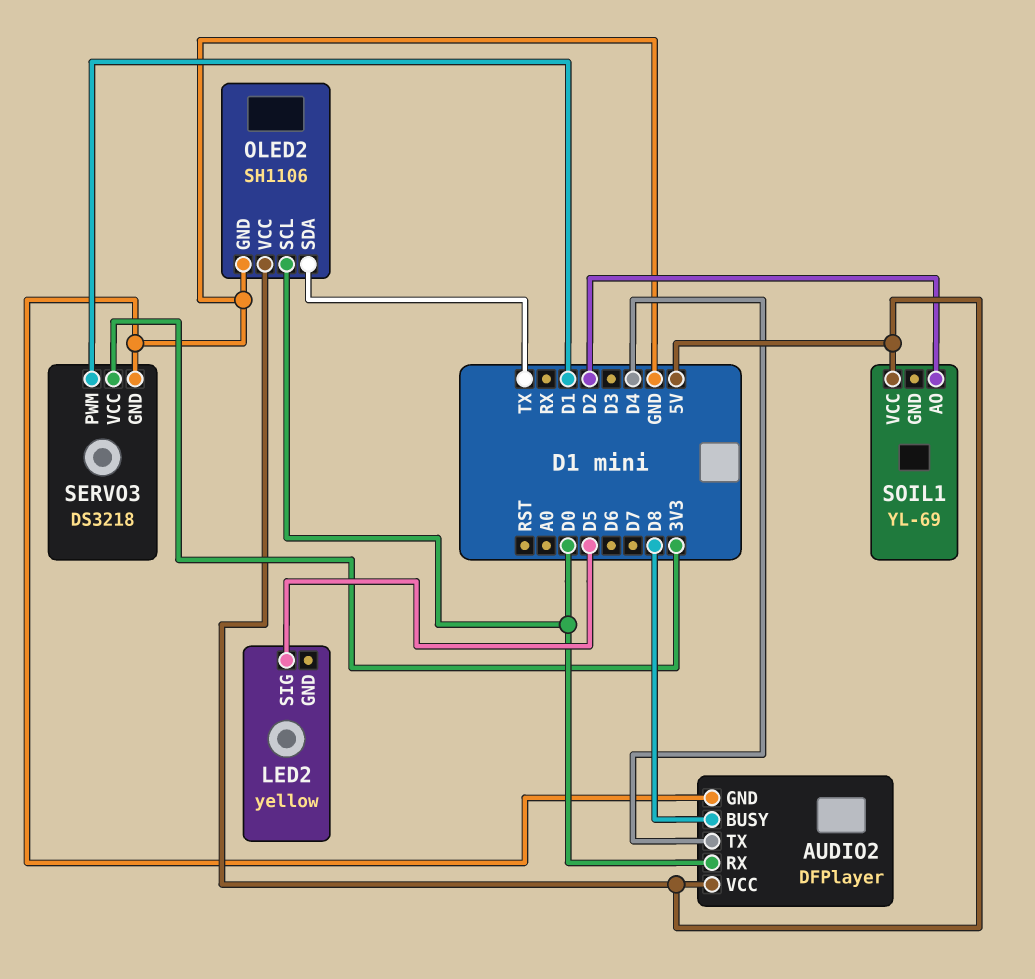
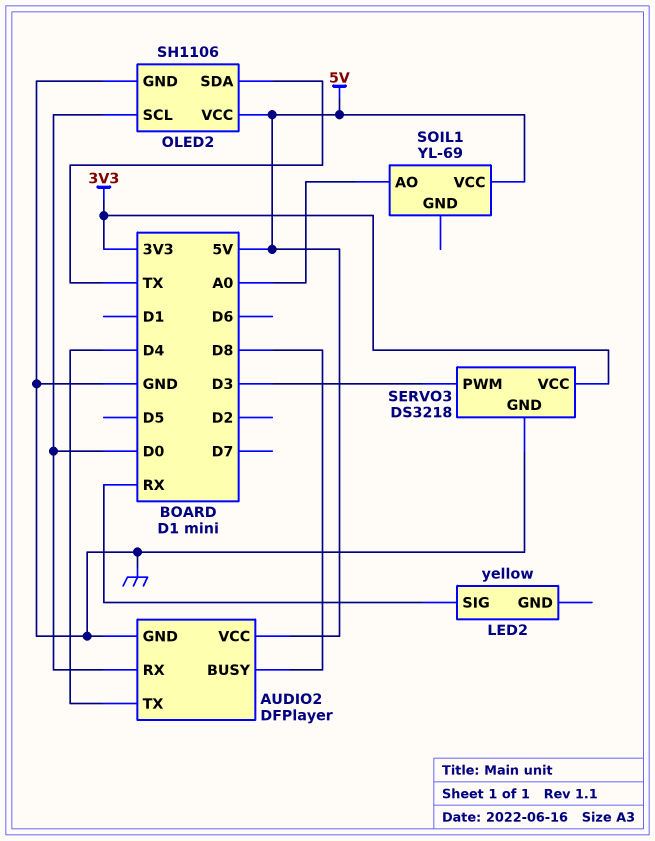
LED2 pin SIG: D5 -> RX
SERVO3 pin PWM: D1 -> D3
SOIL1 pin AO: D2 -> A0

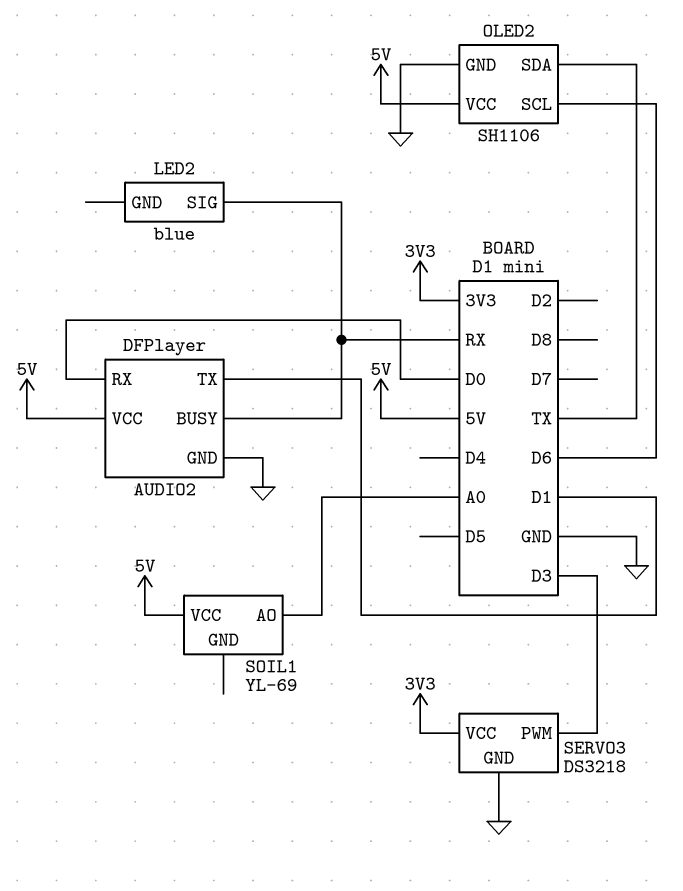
AUDIO2 pin BUSY: D8 -> RX
AUDIO2 pin TX: D4 -> D1
LED2: yellow -> blue
OLED2 pin SCL: D0 -> D6

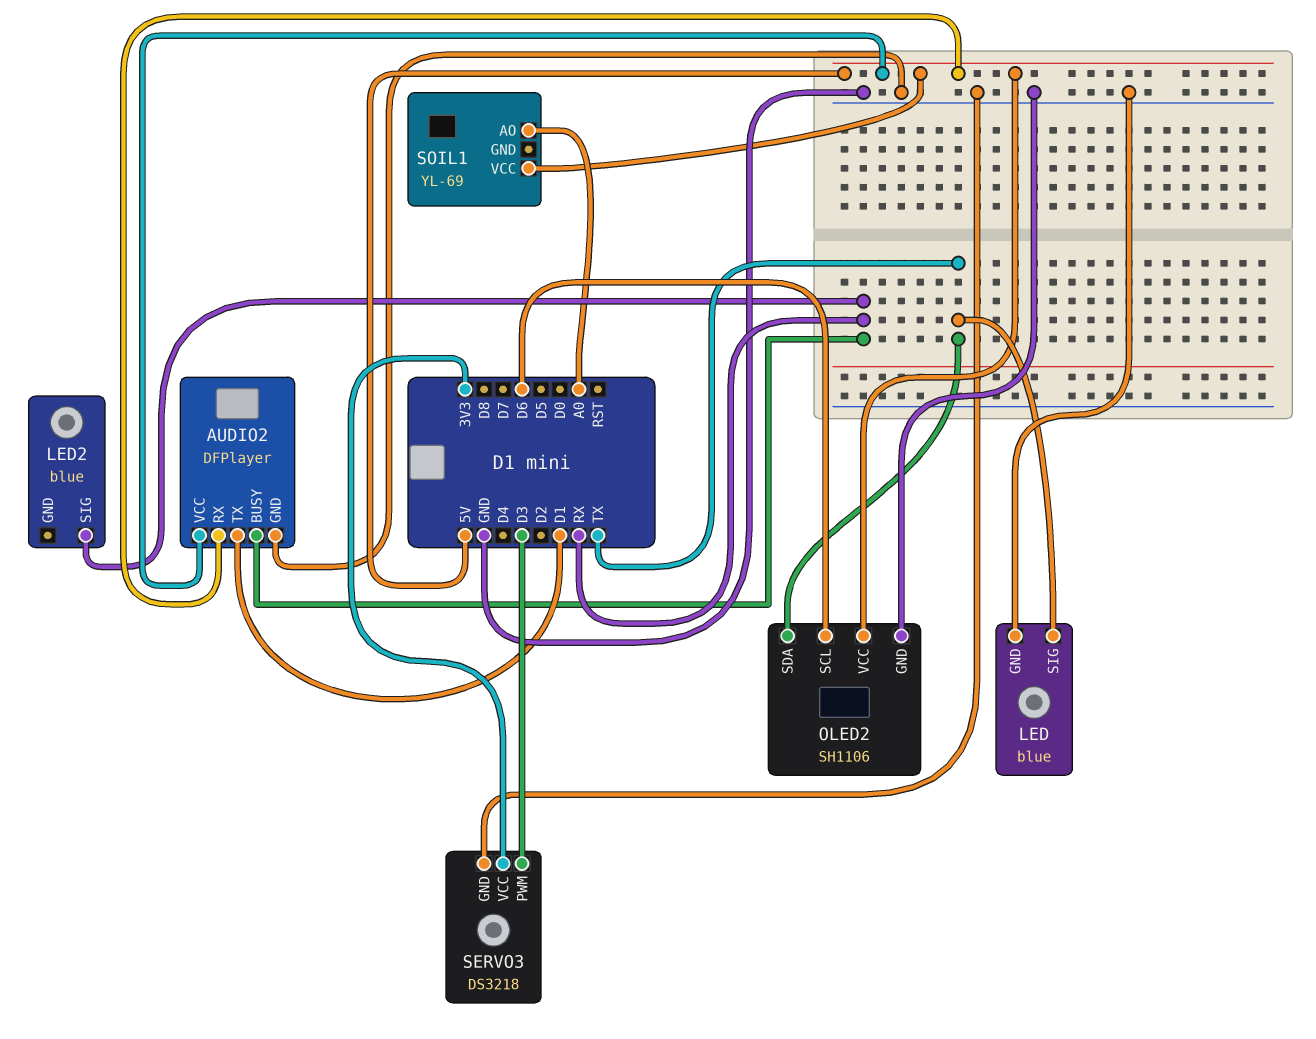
AUDIO2 pin RX: D0 -> 5V
LED: none -> blue
LED pin GND: none -> GND
LED pin SIG: none -> TX

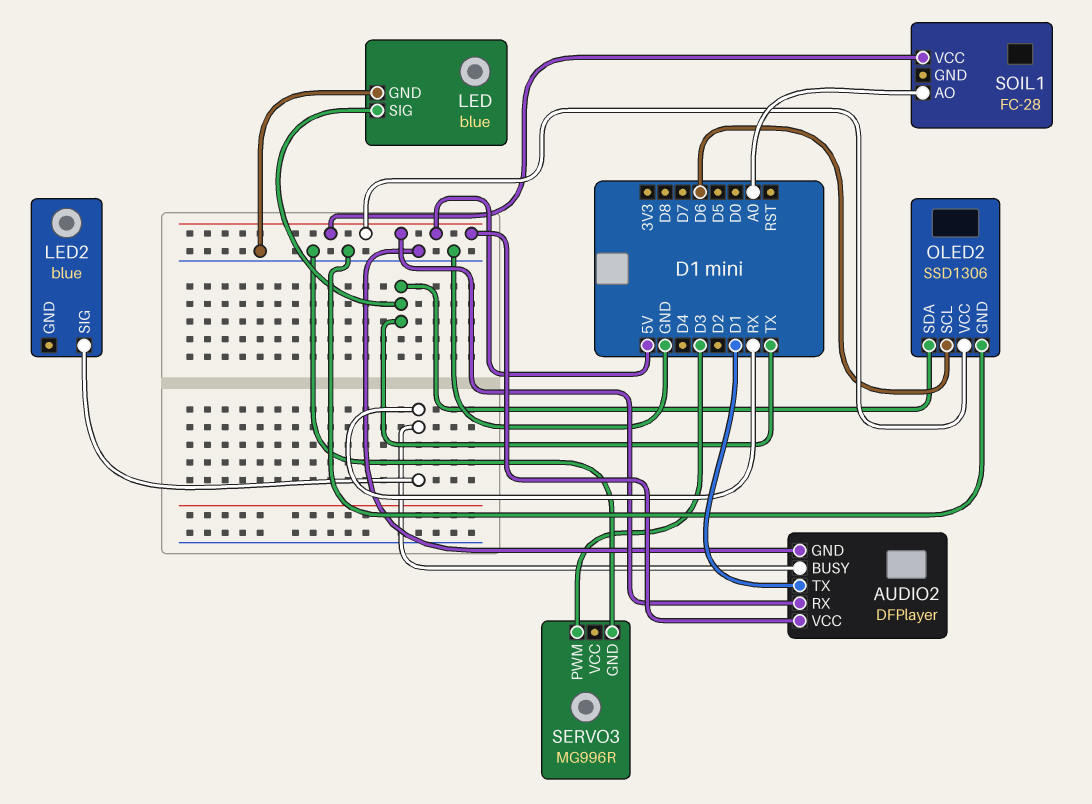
OLED2: SH1106 -> SSD1306
SERVO3: DS3218 -> MG996R
SERVO3 pin VCC: 3V3 -> none
SOIL1: YL-69 -> FC-28

